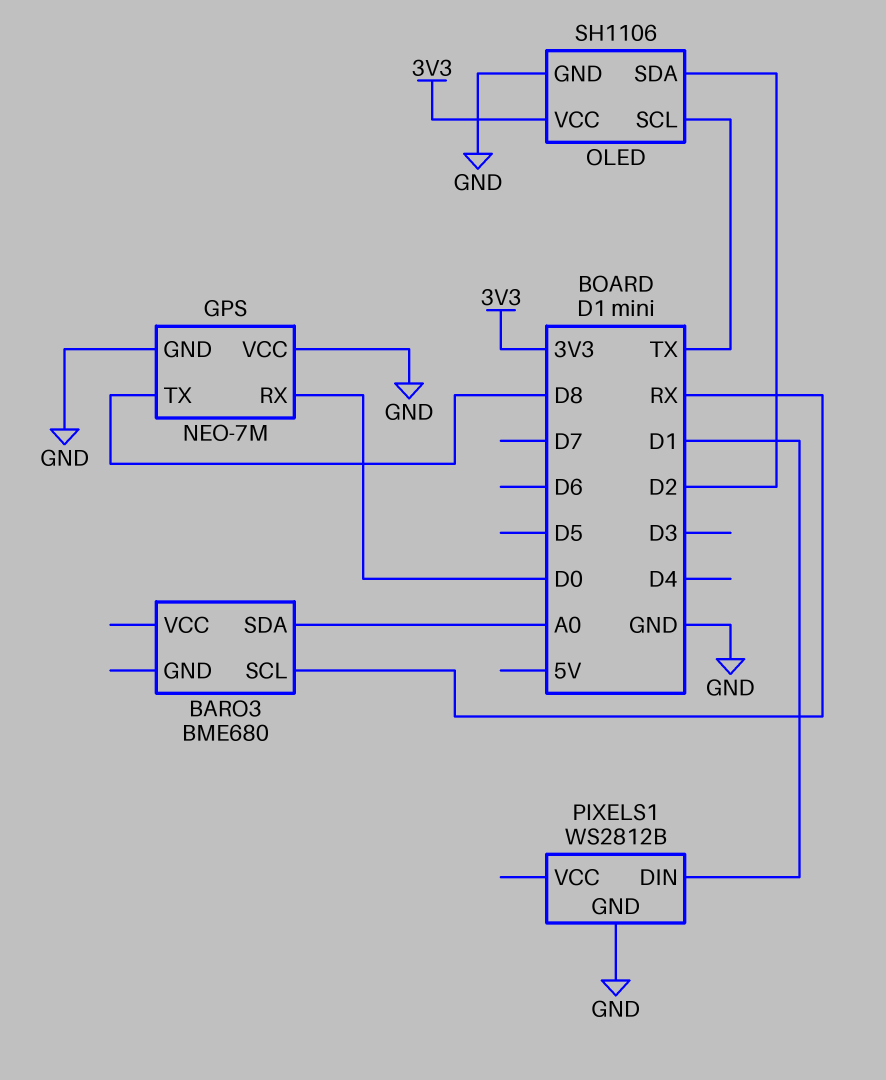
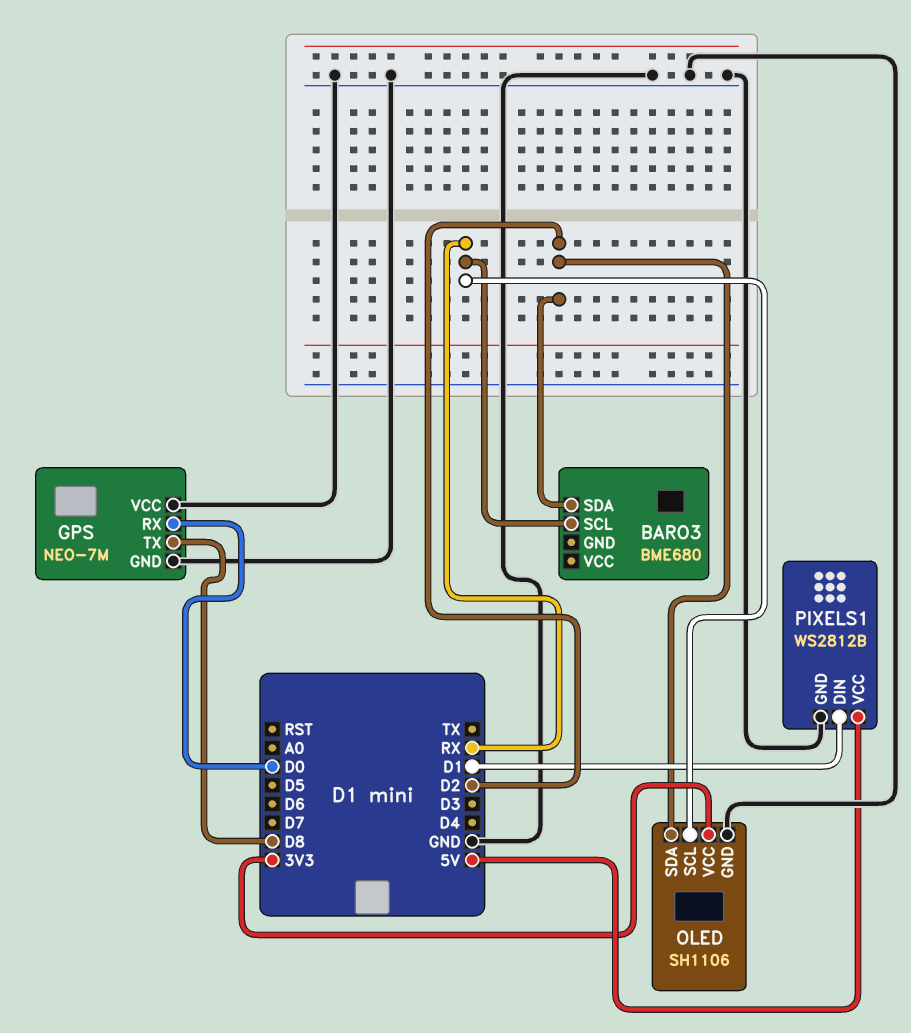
BARO3 pin SDA: A0 -> D2
OLED pin SCL: TX -> RX
PIXELS1 pin VCC: none -> 5V

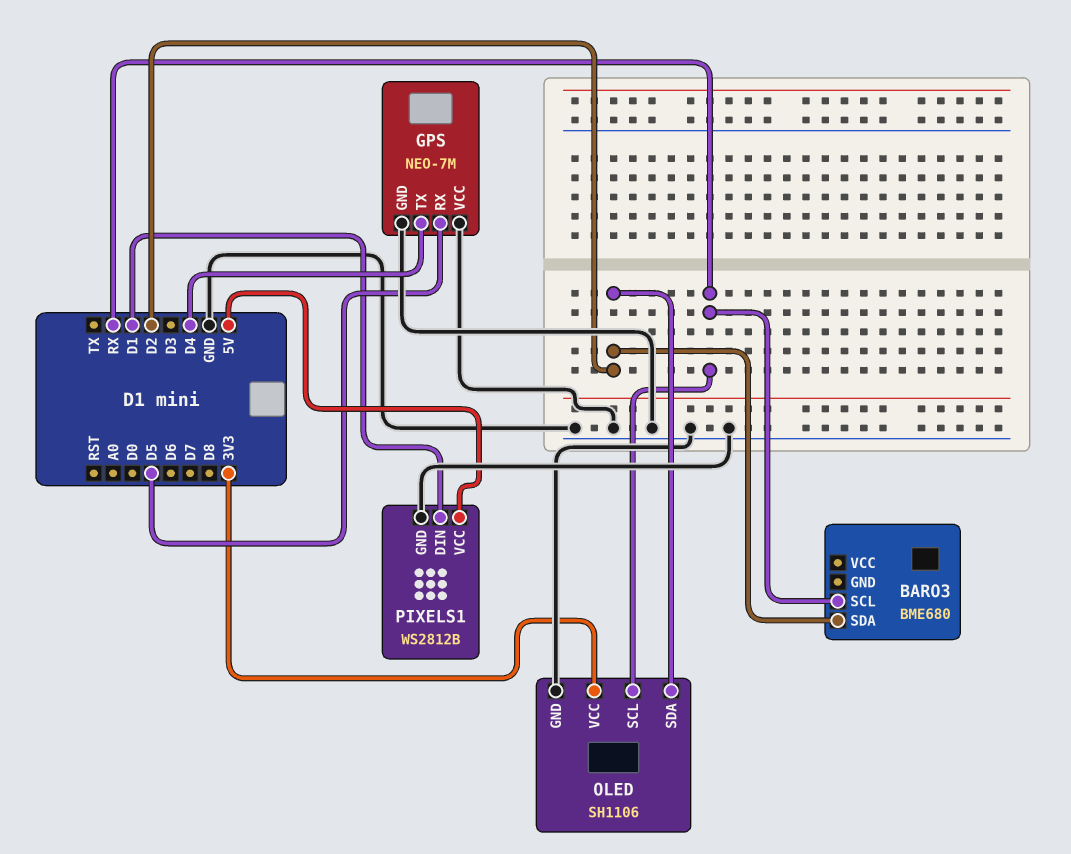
GPS pin RX: D0 -> D5
GPS pin TX: D8 -> D4

